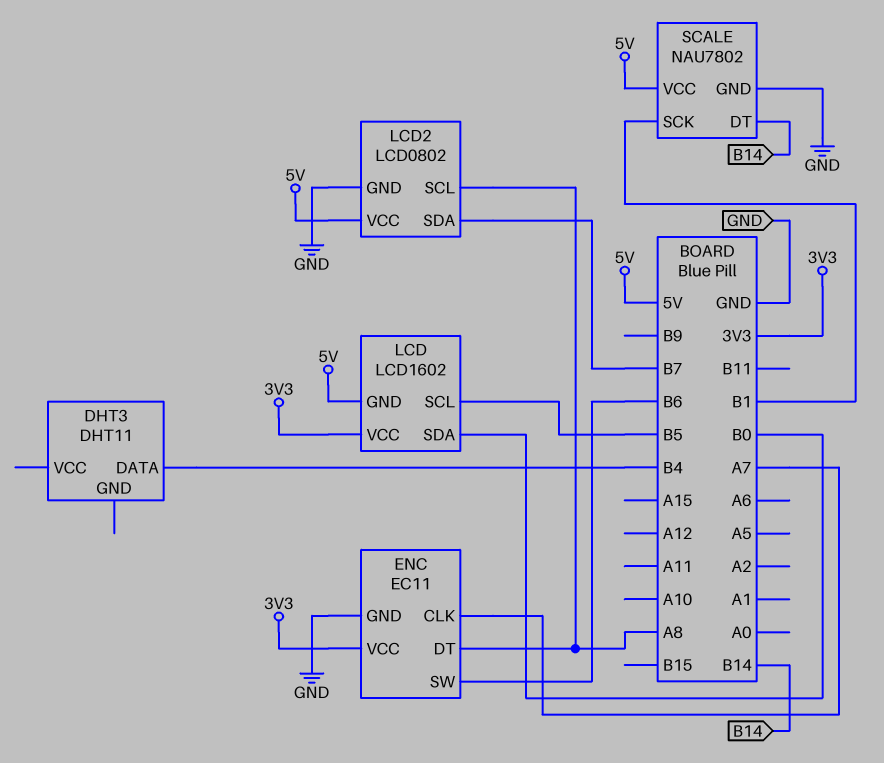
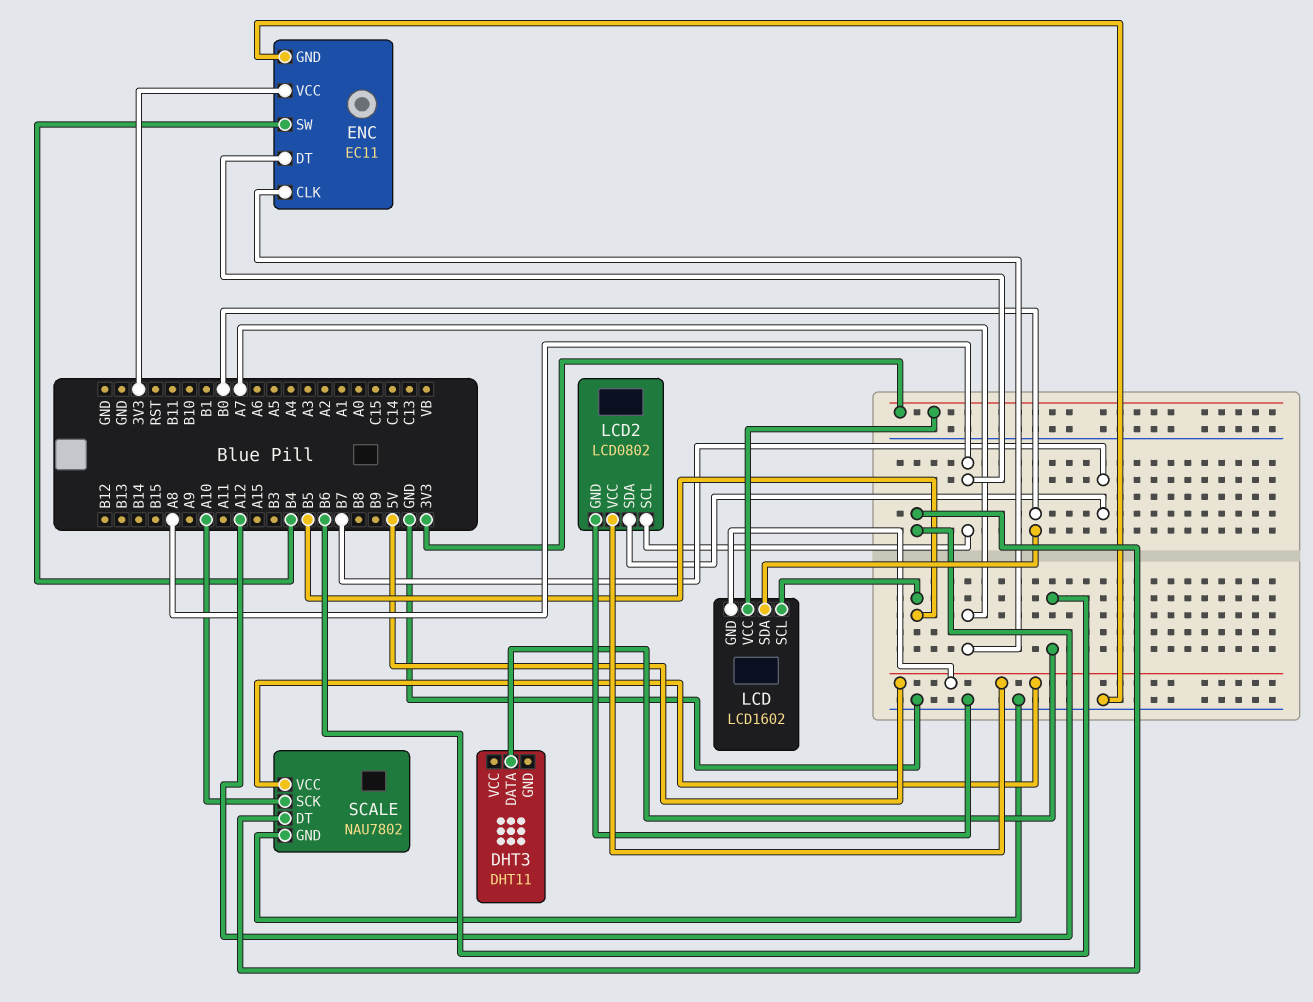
DHT3 pin DATA: B4 -> B6
ENC pin SW: B6 -> B4
SCALE pin DT: B14 -> A12
SCALE pin SCK: B1 -> A10

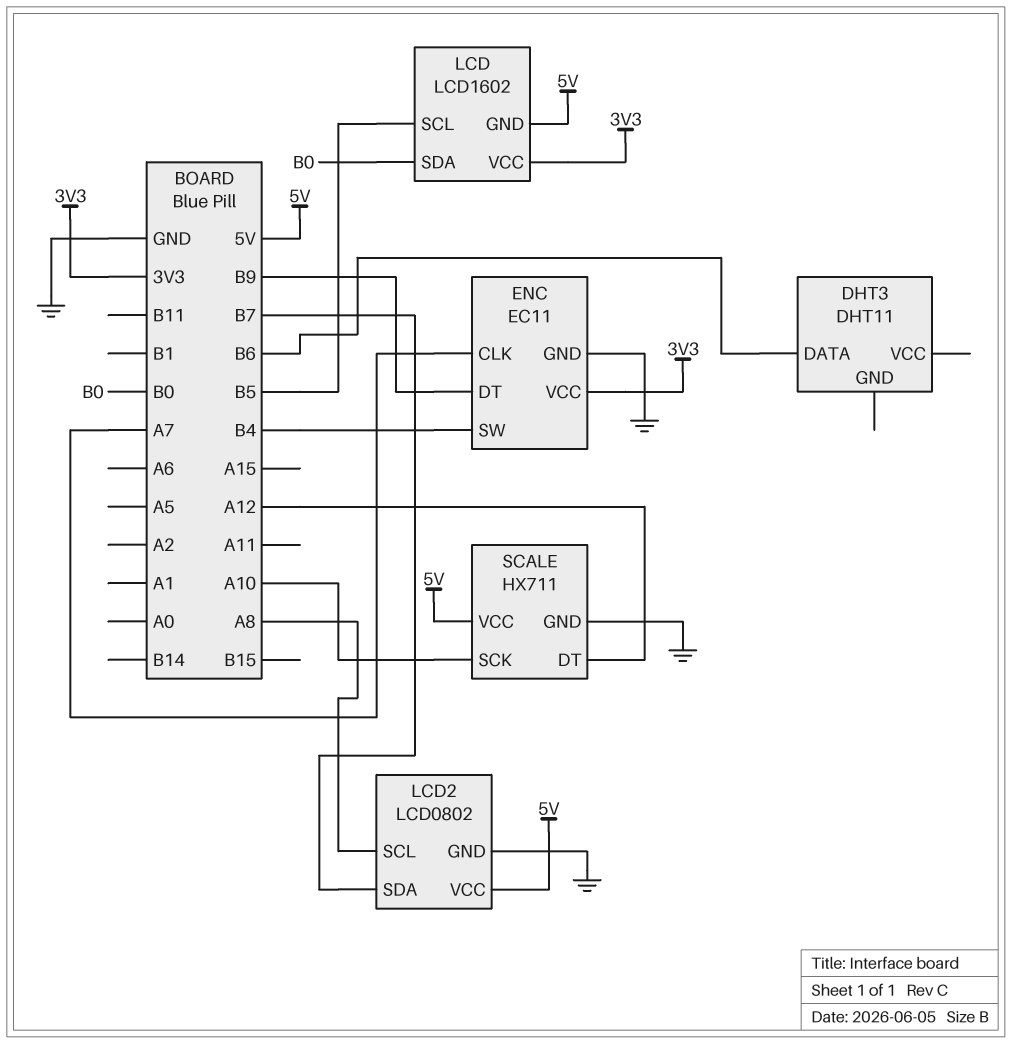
ENC pin DT: A8 -> B9
SCALE: NAU7802 -> HX711

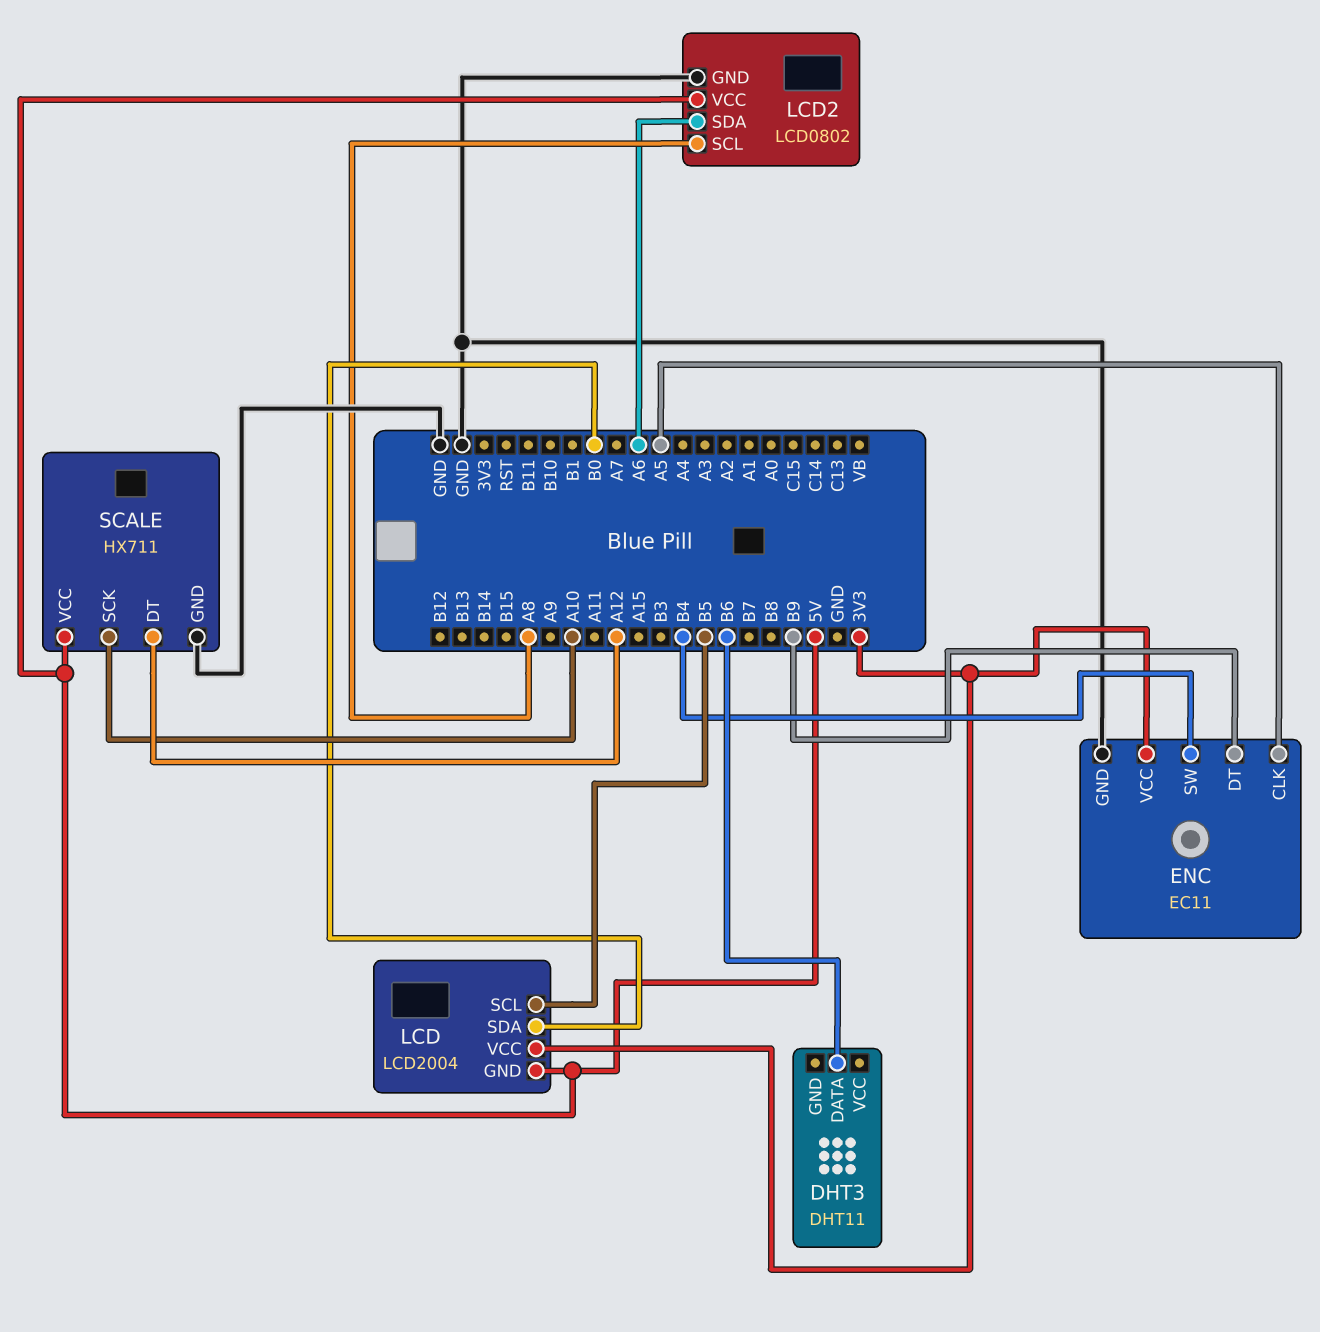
ENC pin CLK: A7 -> A5
LCD: LCD1602 -> LCD2004
LCD2 pin SDA: B7 -> A6

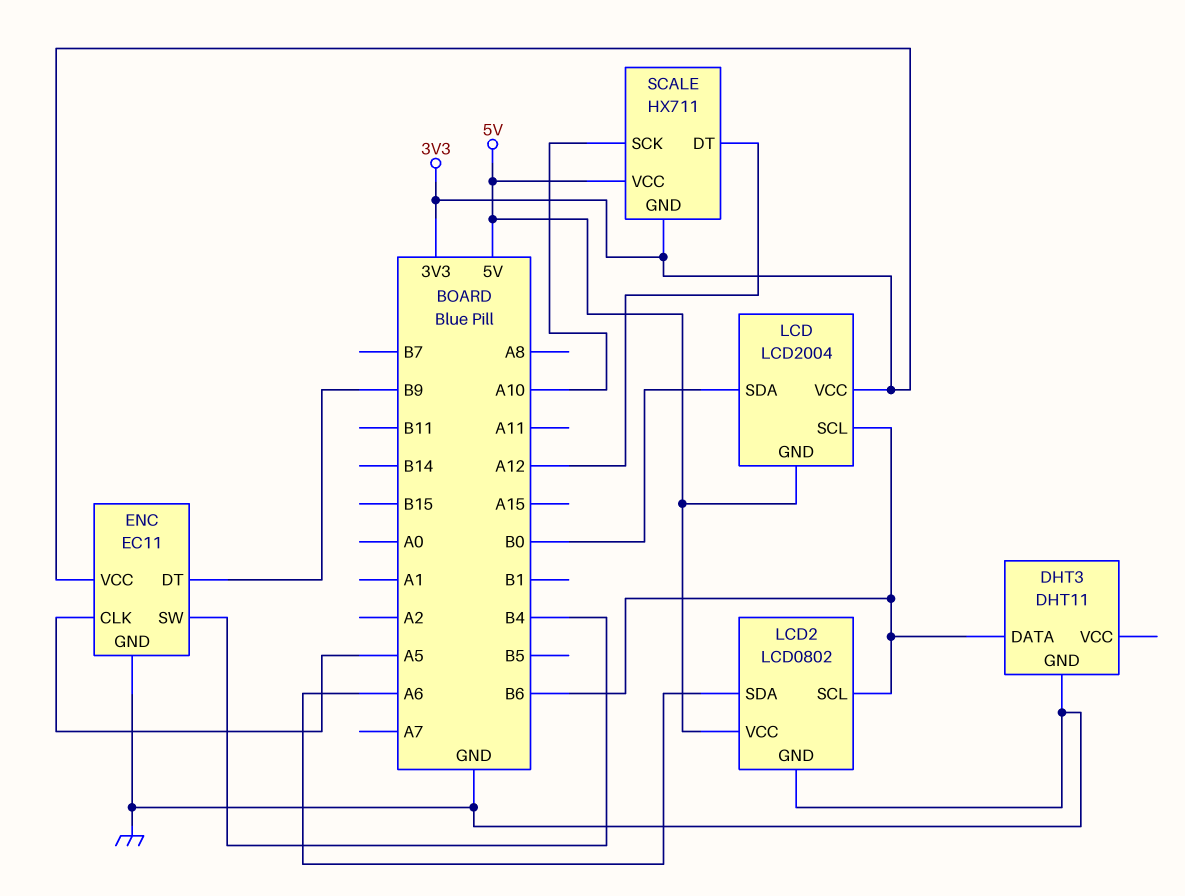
DHT3 pin GND: none -> GND
LCD pin SCL: B5 -> B6
LCD2 pin SCL: A8 -> B6
SCALE pin GND: GND -> 3V3

